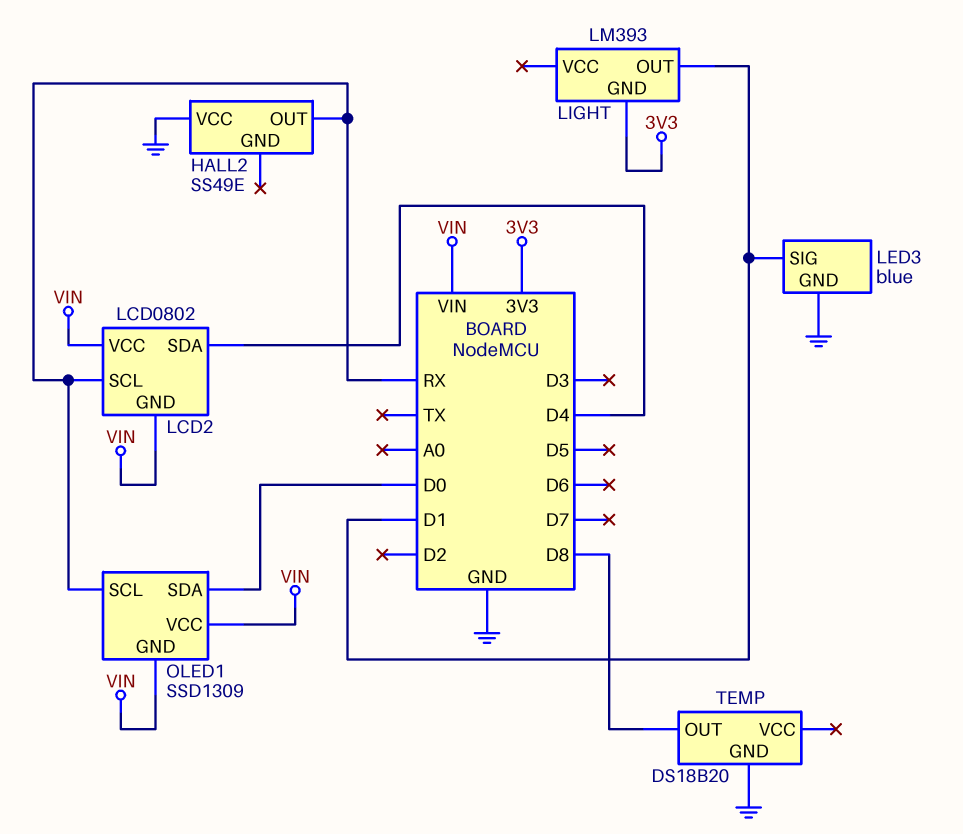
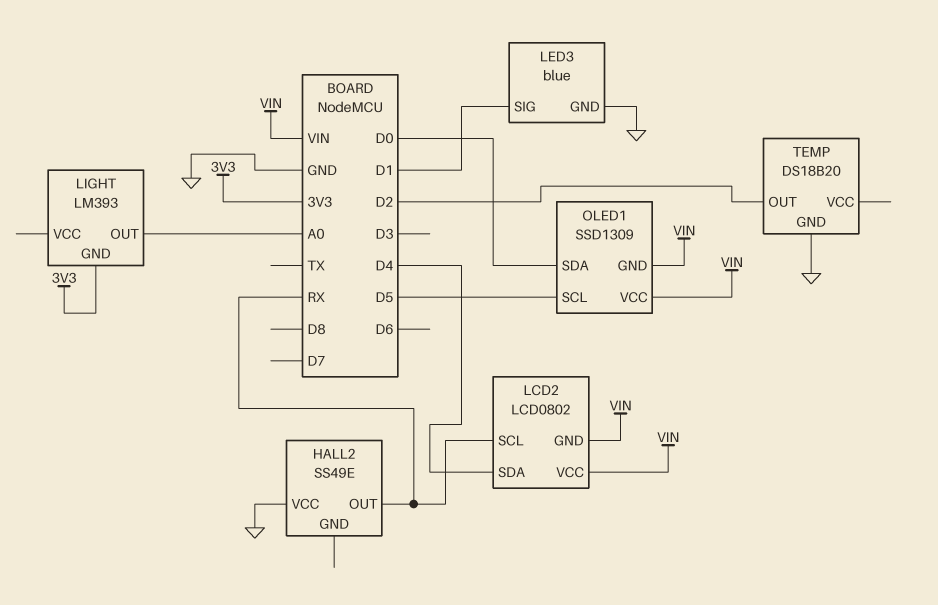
LIGHT pin OUT: D1 -> A0
OLED1 pin SCL: RX -> D5
TEMP pin OUT: D8 -> D2

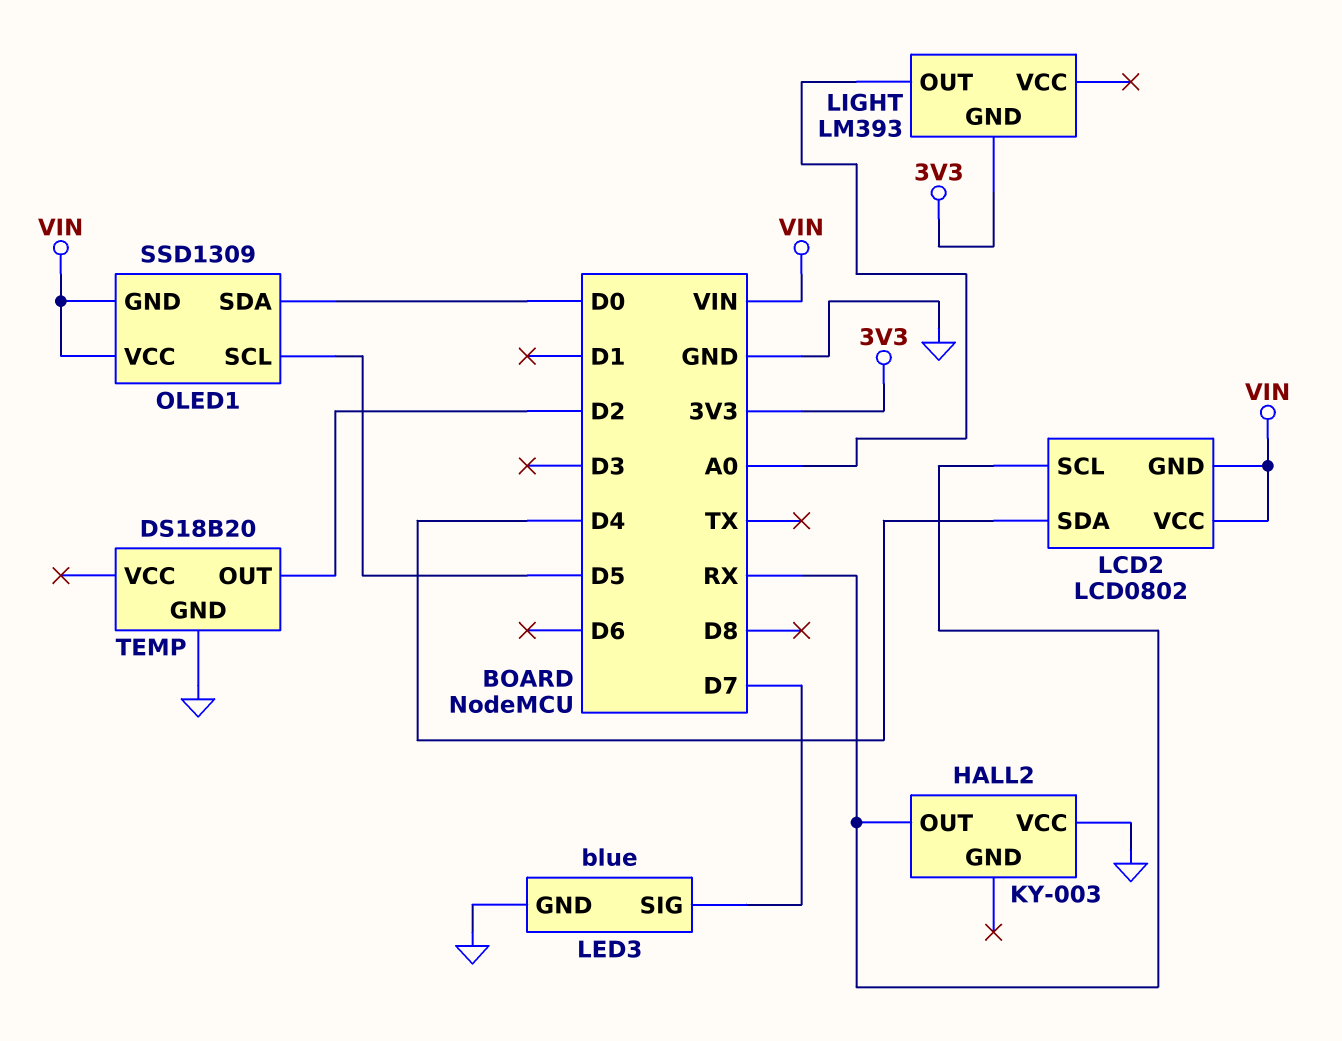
HALL2: SS49E -> KY-003
LED3 pin SIG: D1 -> D7

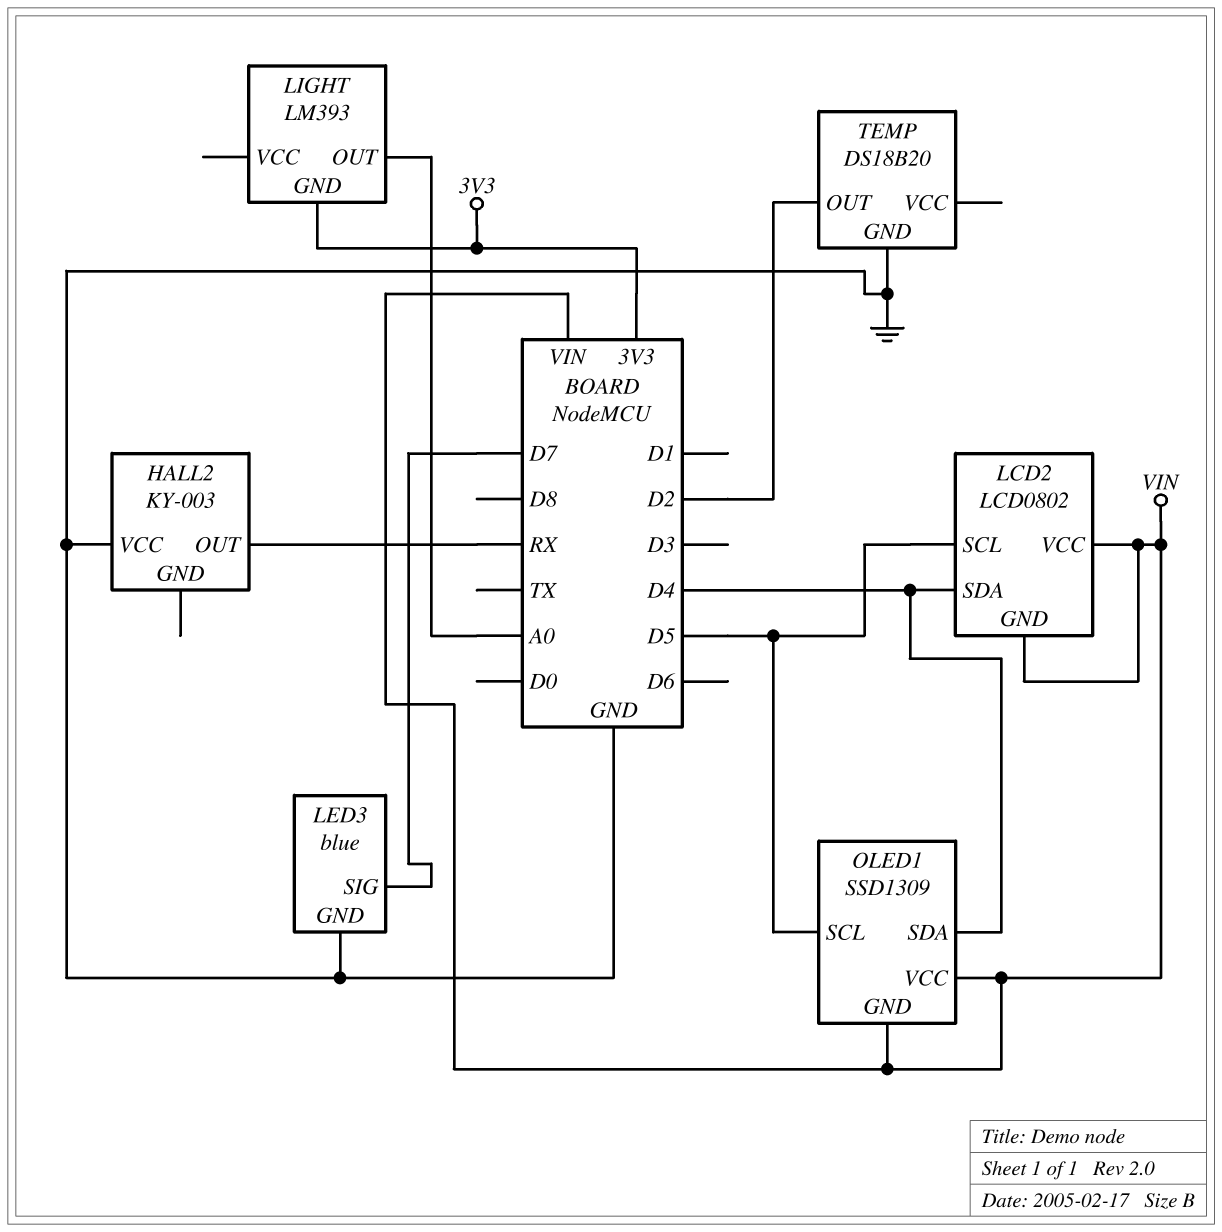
LCD2 pin SCL: RX -> D5
OLED1 pin SDA: D0 -> D4

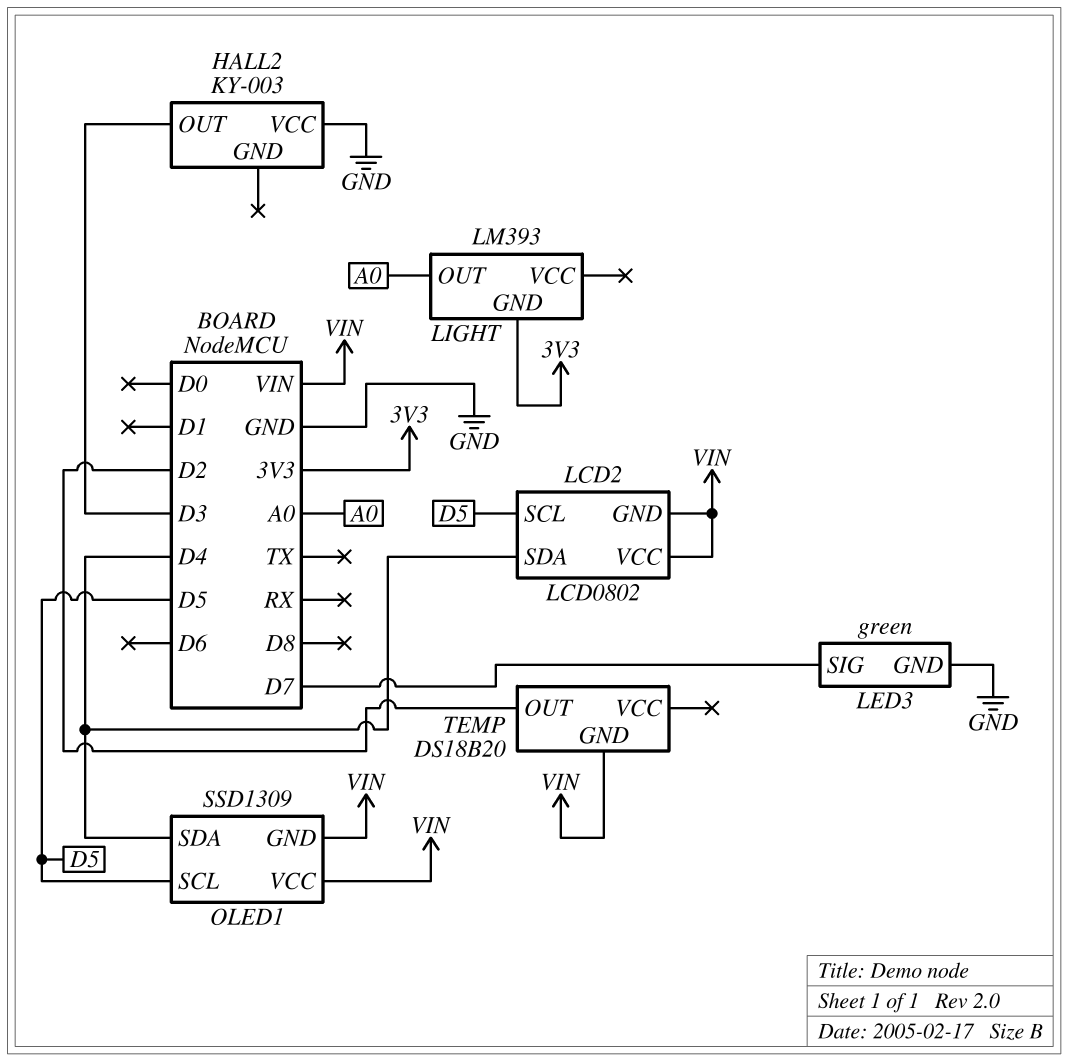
HALL2 pin OUT: RX -> D3
LED3: blue -> green
TEMP pin GND: GND -> VIN

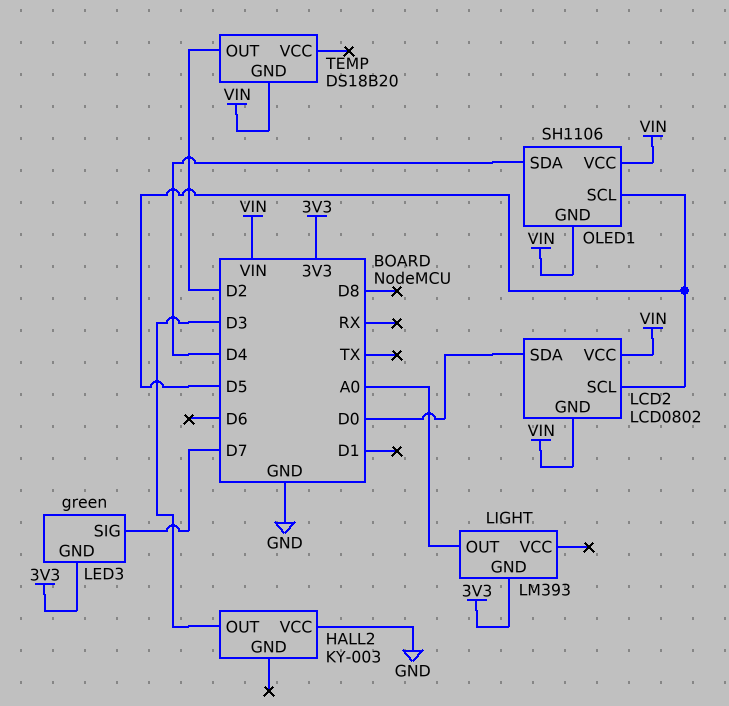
LCD2 pin SDA: D4 -> D0
LED3 pin GND: GND -> 3V3
OLED1: SSD1309 -> SH1106

